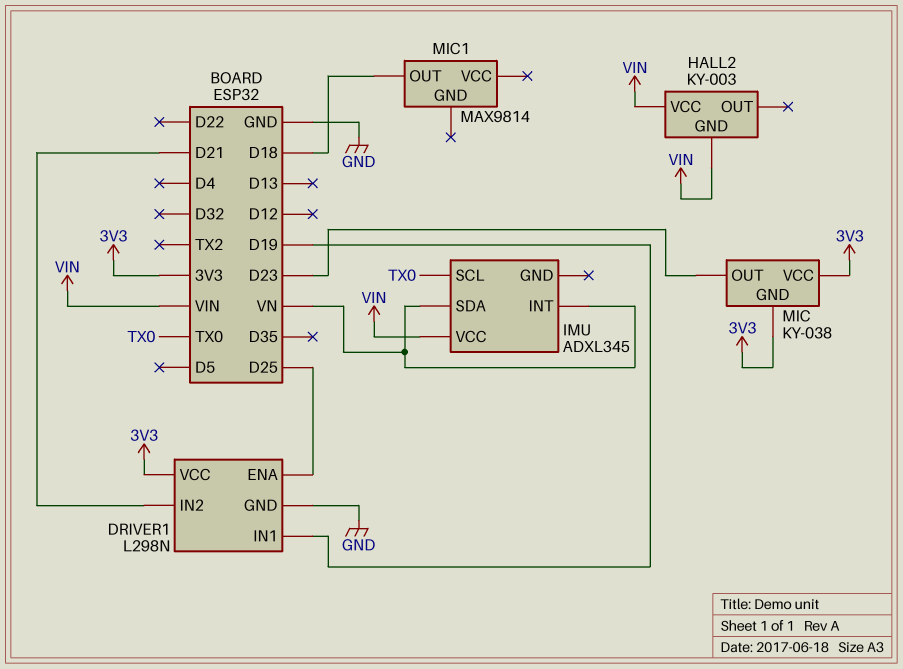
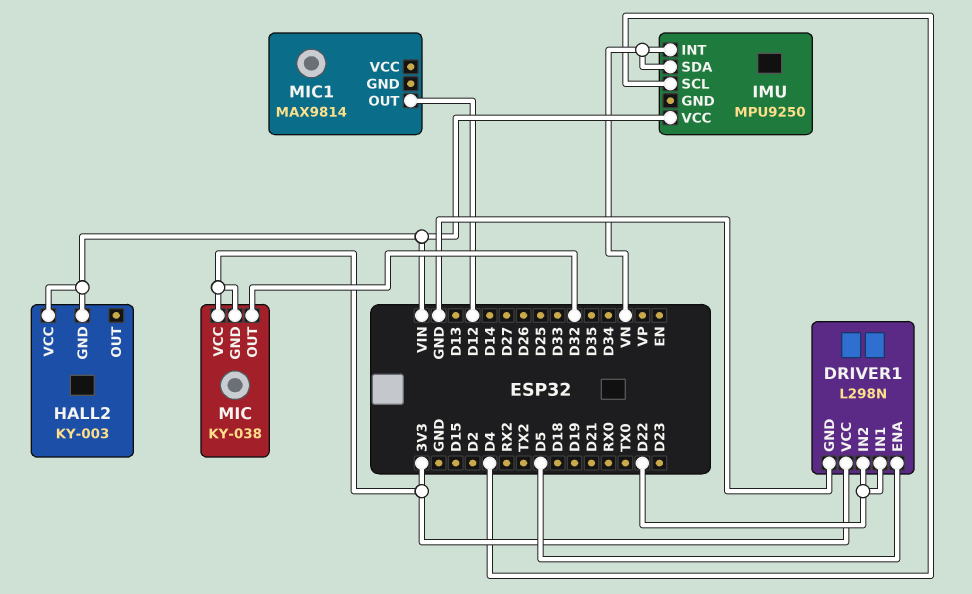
DRIVER1 pin ENA: D25 -> D5
DRIVER1 pin IN1: D19 -> D22
DRIVER1 pin IN2: D21 -> D22
IMU: ADXL345 -> MPU9250
IMU pin SCL: TX0 -> D4
MIC pin OUT: D23 -> D32
MIC1 pin OUT: D18 -> D12

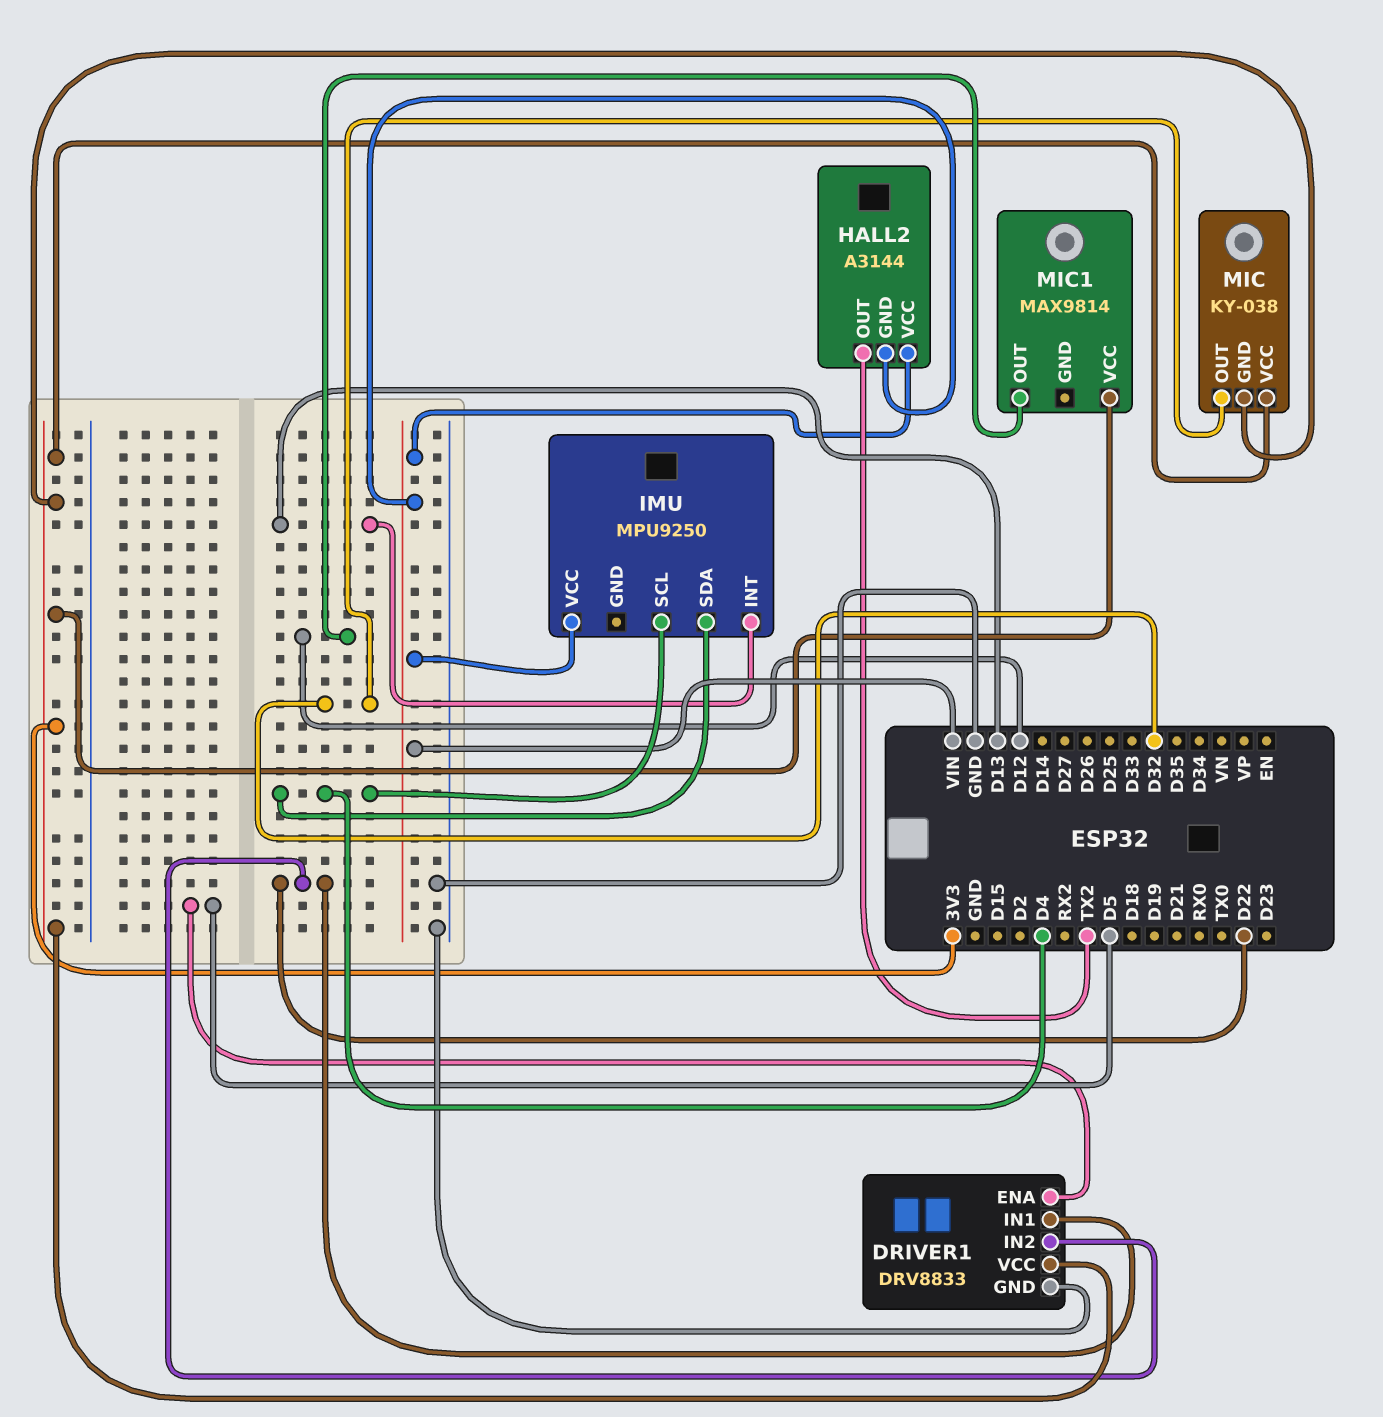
DRIVER1: L298N -> DRV8833
HALL2: KY-003 -> A3144
HALL2 pin OUT: none -> TX2
IMU pin INT: VN -> D13
IMU pin SDA: VN -> D4
MIC1 pin VCC: none -> 3V3

